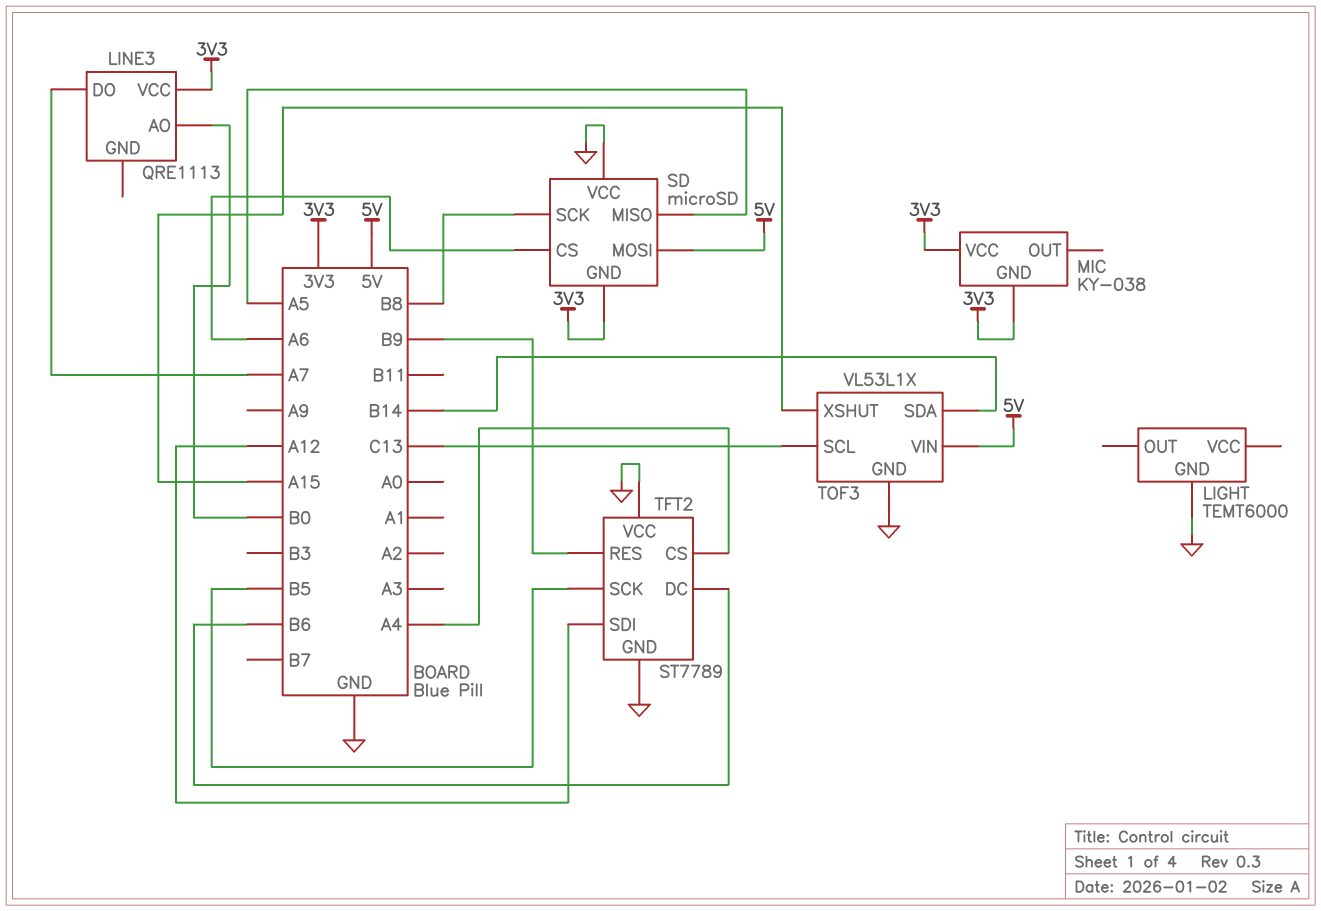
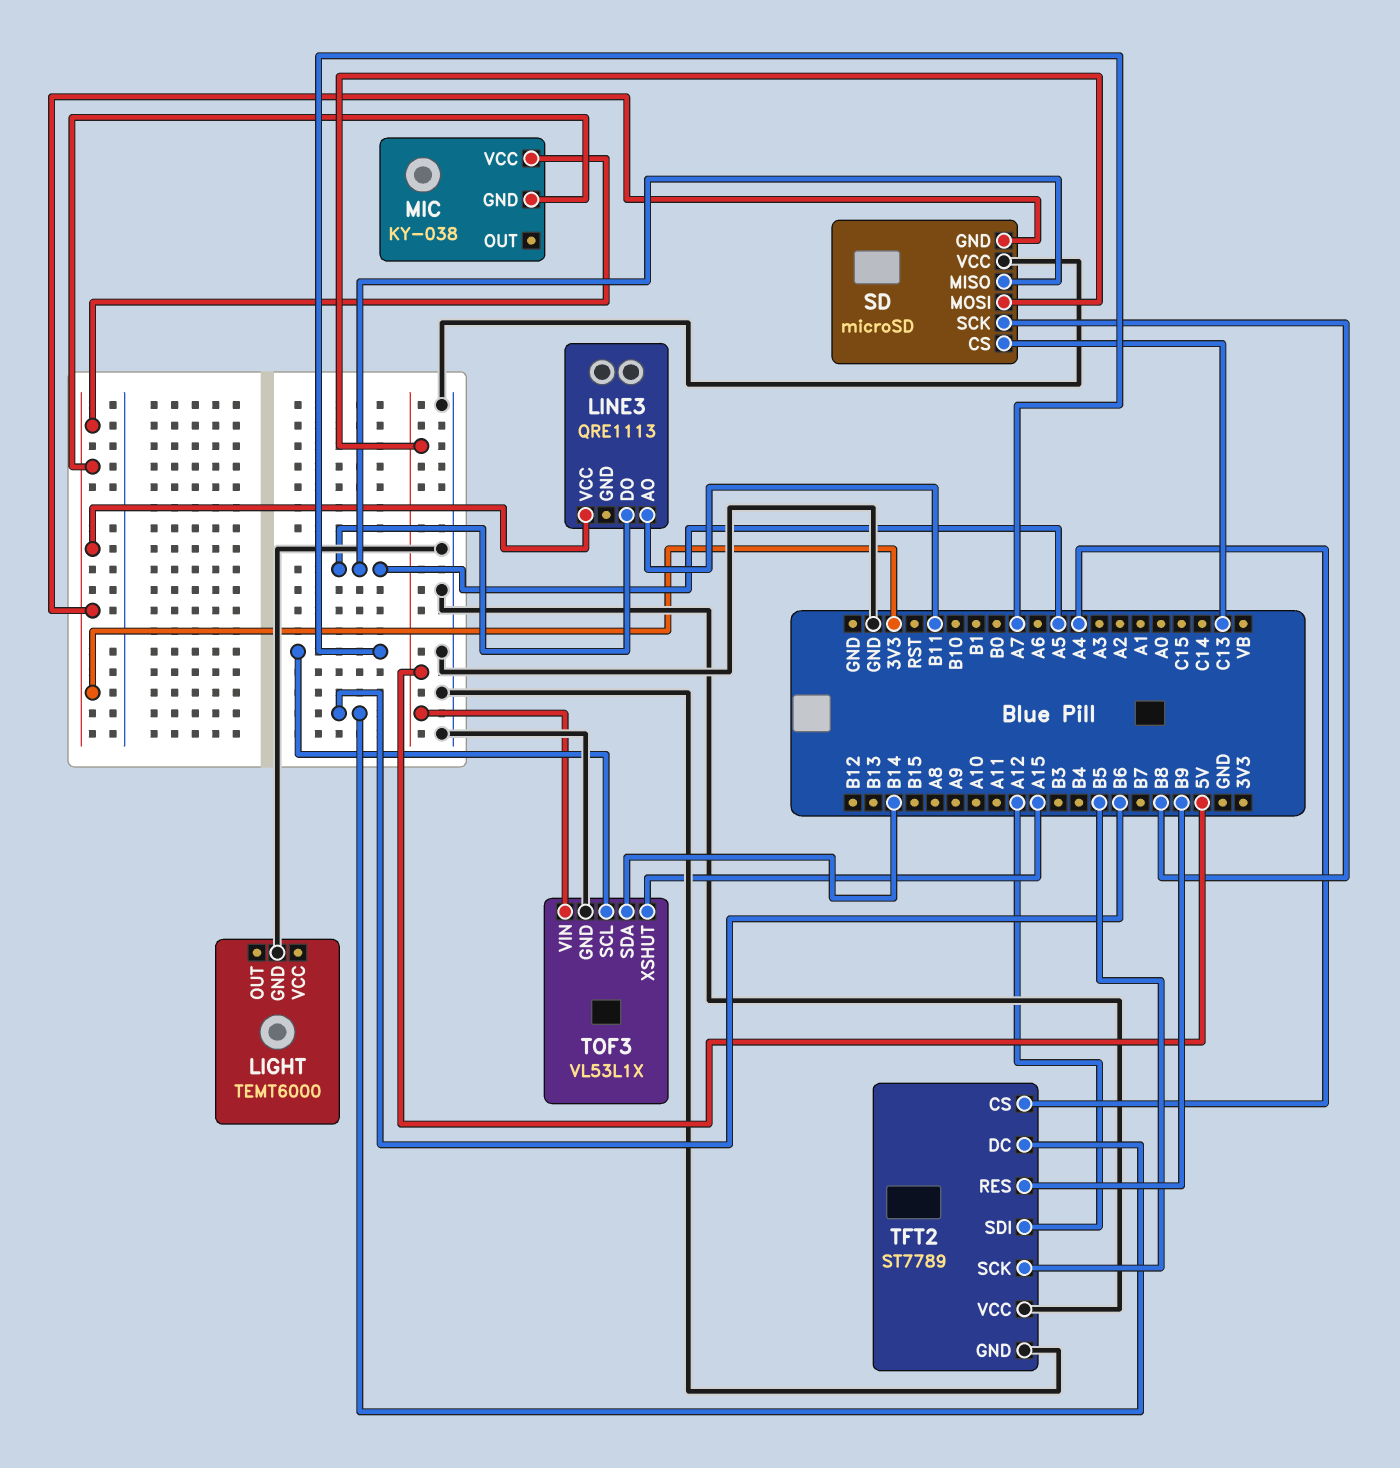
LINE3 pin AO: B0 -> B11
LINE3 pin DO: A7 -> A5
SD pin CS: A6 -> C13
TOF3 pin SCL: C13 -> A7

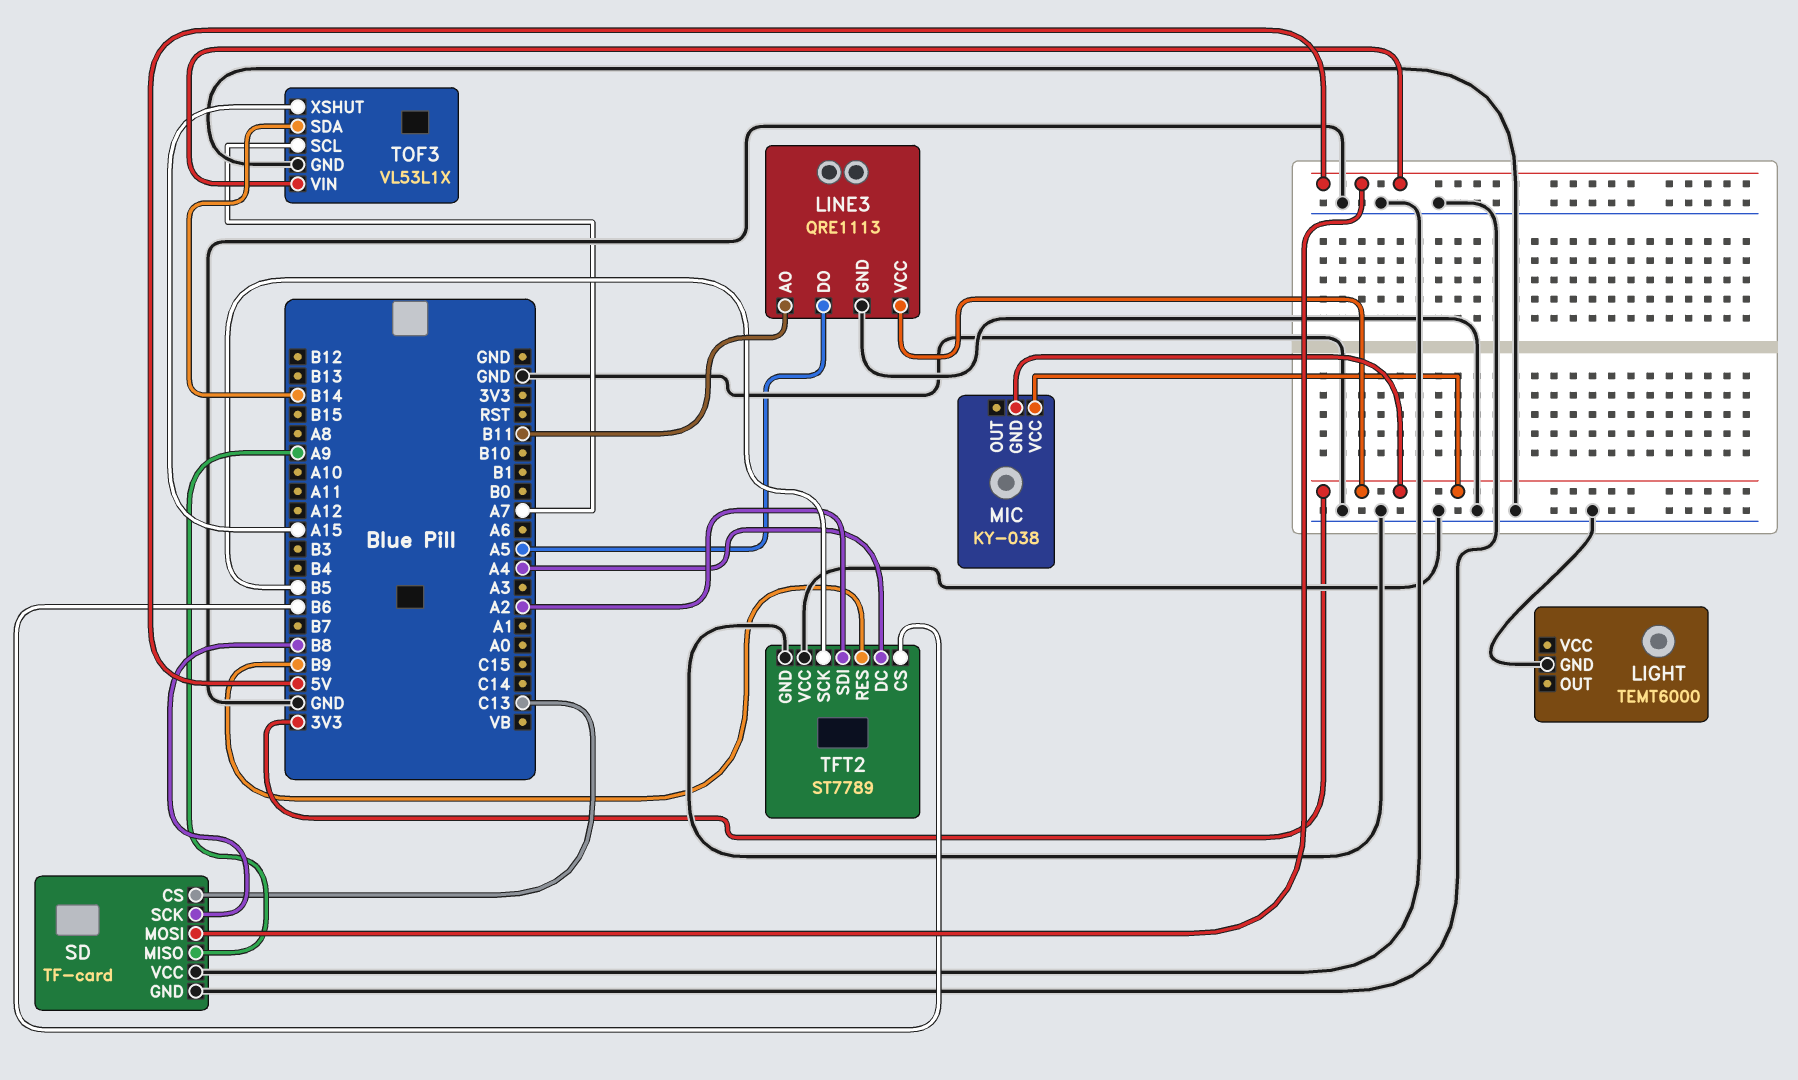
LINE3 pin GND: none -> GND
SD: microSD -> TF-card
SD pin GND: 3V3 -> GND
SD pin MISO: A5 -> A9
TFT2 pin CS: A4 -> B6
TFT2 pin DC: B6 -> A4
TFT2 pin SDI: A12 -> A2

